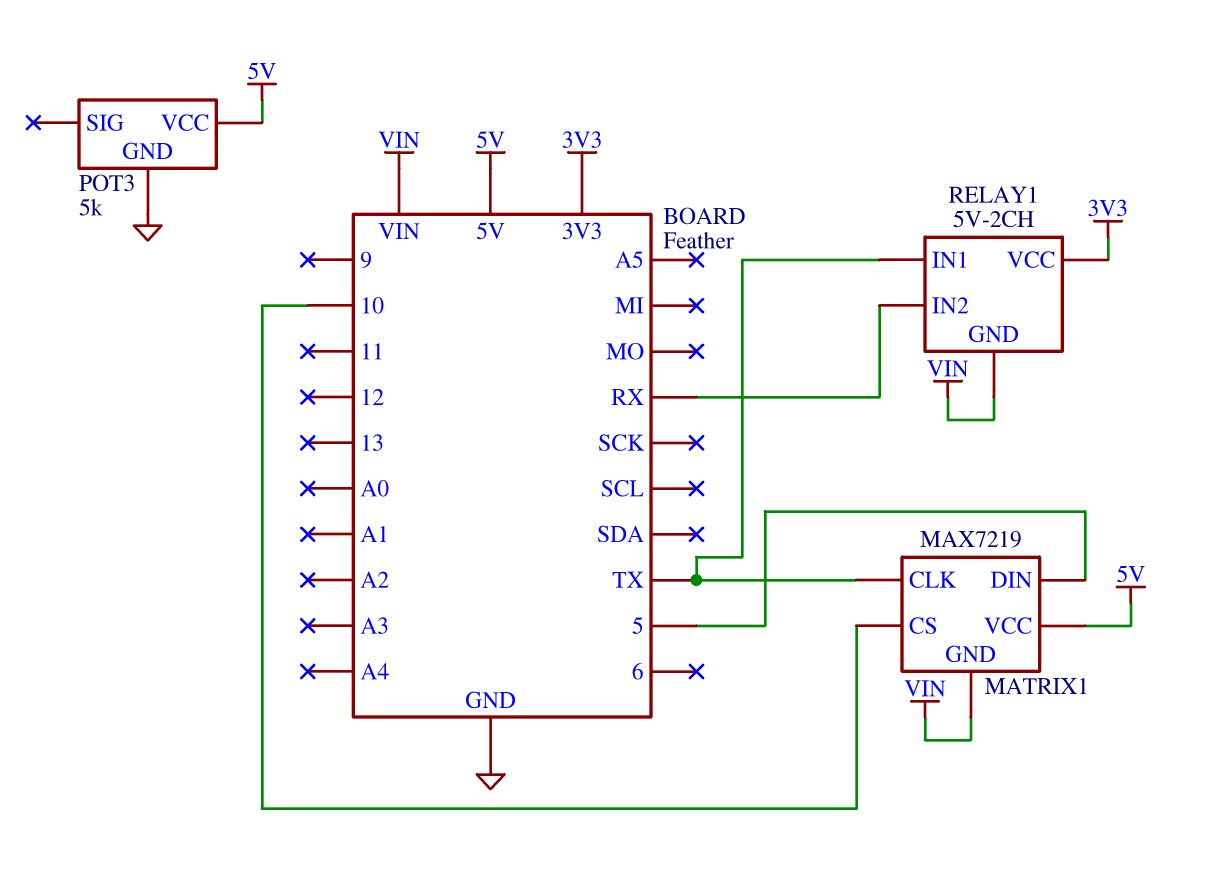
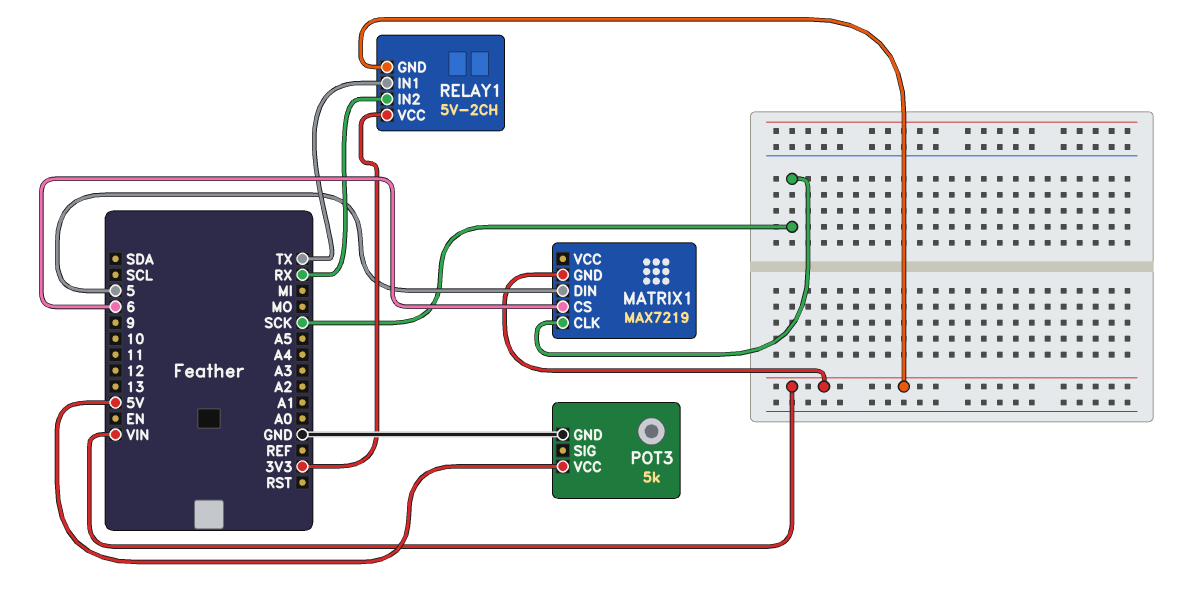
MATRIX1 pin CLK: TX -> SCK
MATRIX1 pin CS: 10 -> 6
MATRIX1 pin VCC: 5V -> none

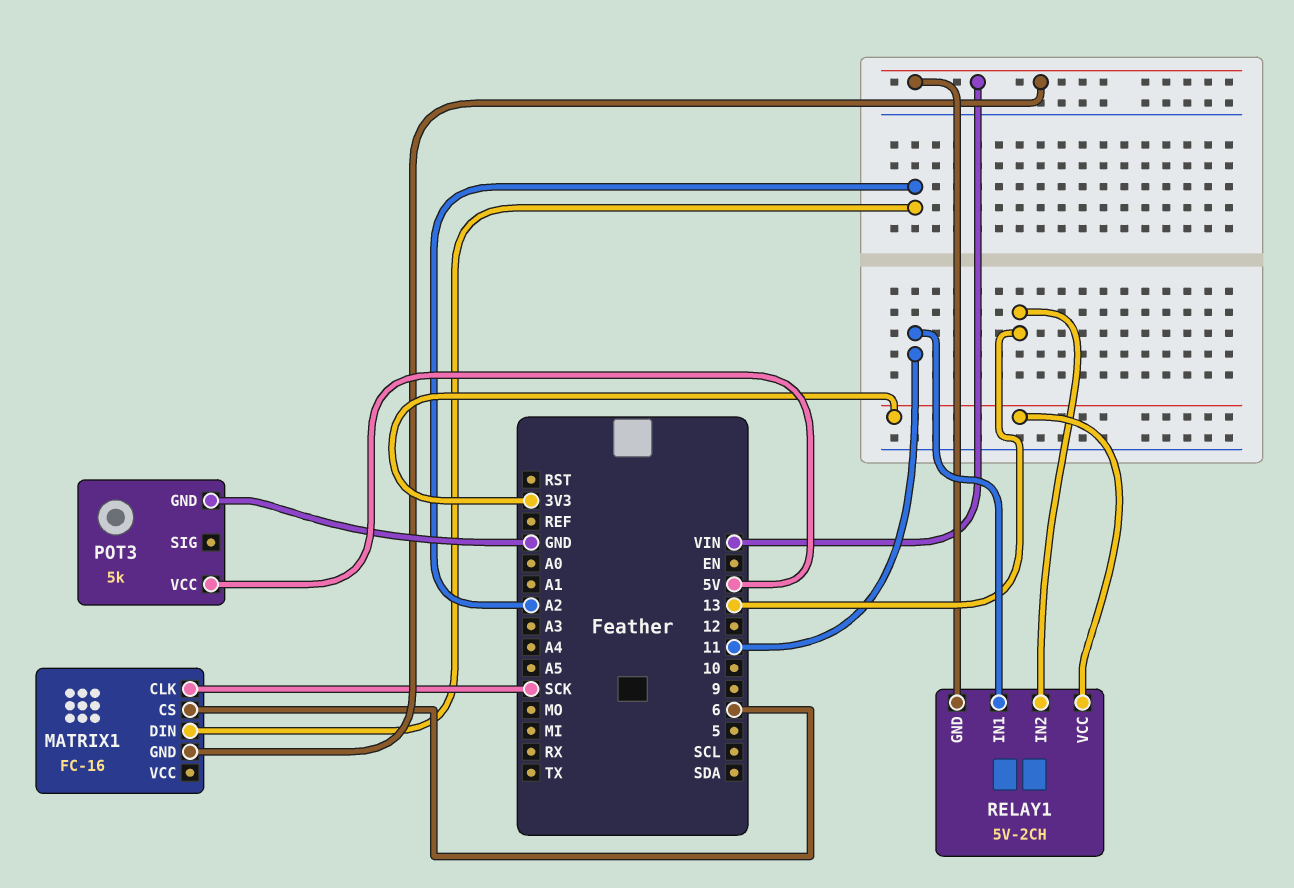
MATRIX1: MAX7219 -> FC-16
MATRIX1 pin DIN: 5 -> A2
RELAY1 pin IN1: TX -> 11
RELAY1 pin IN2: RX -> 13

